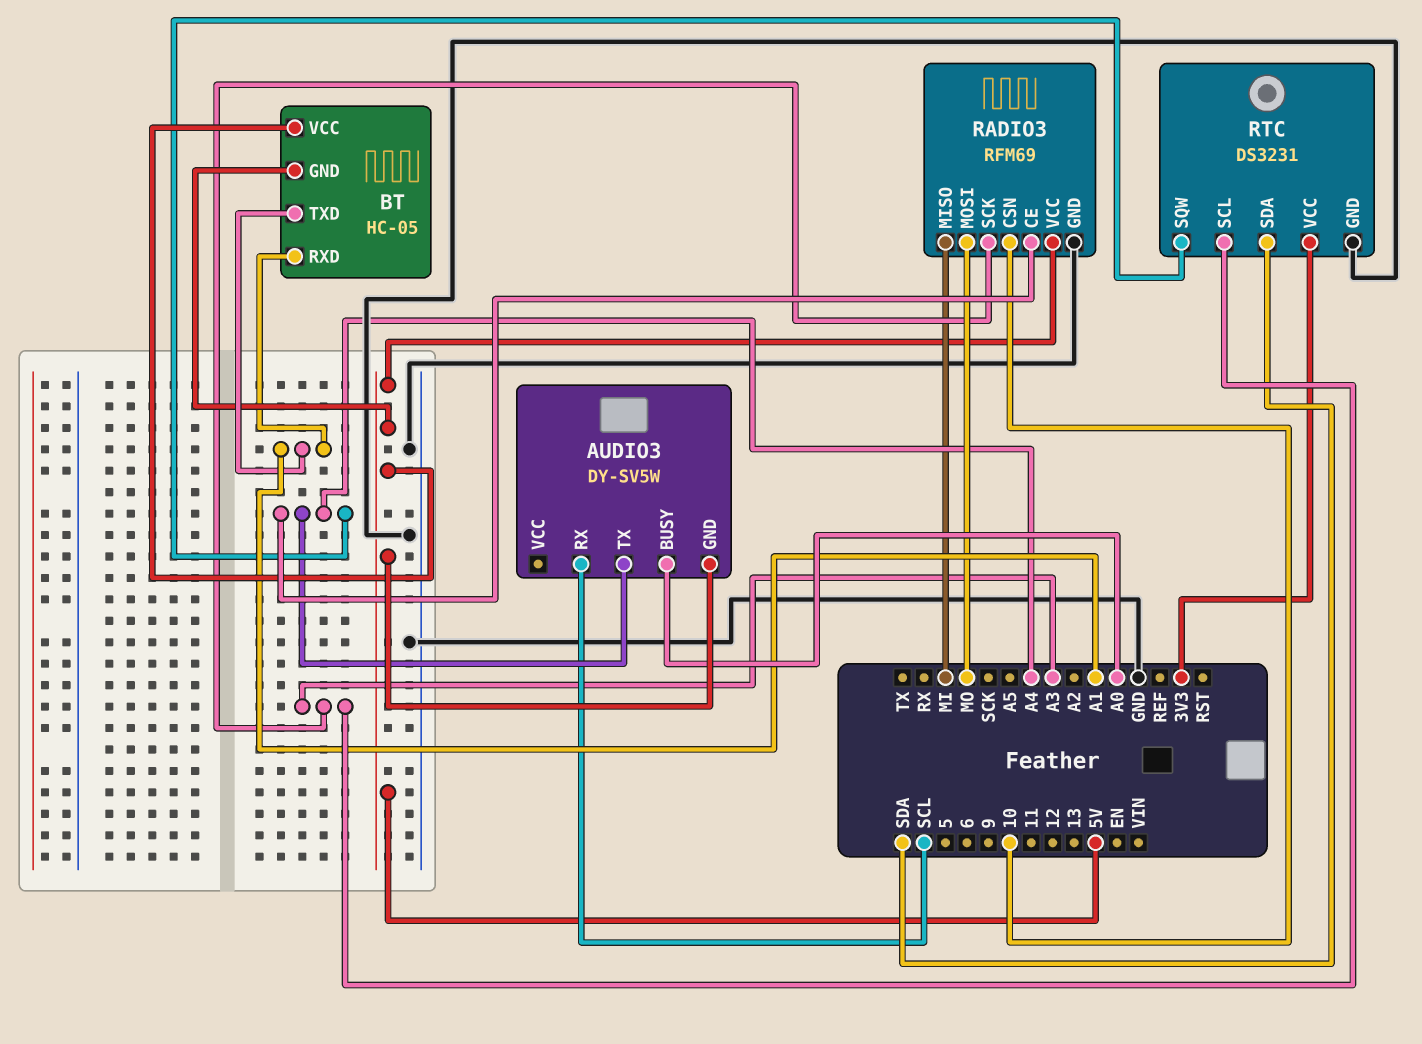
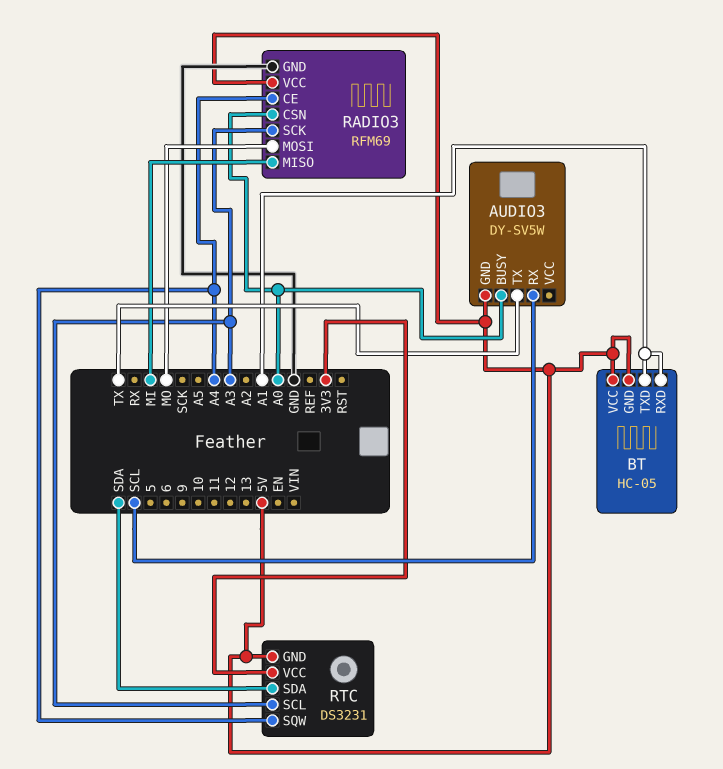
AUDIO3 pin TX: A4 -> TX
RADIO3 pin CSN: 10 -> A0
RTC pin GND: GND -> 5V

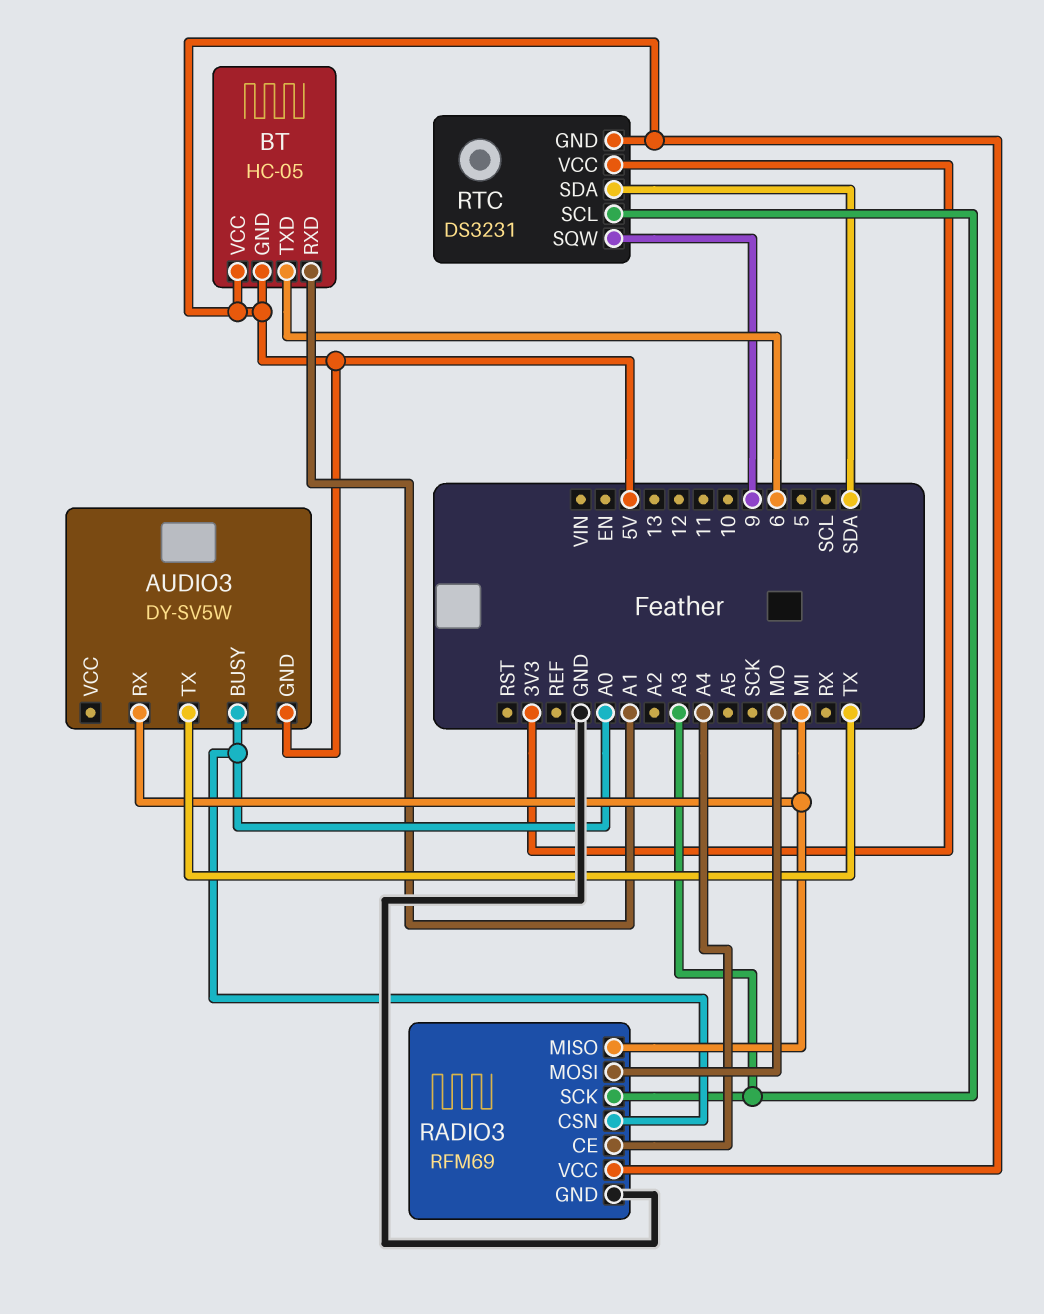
AUDIO3 pin RX: SCL -> MI
BT pin TXD: A1 -> 6
RTC pin SQW: A4 -> 9

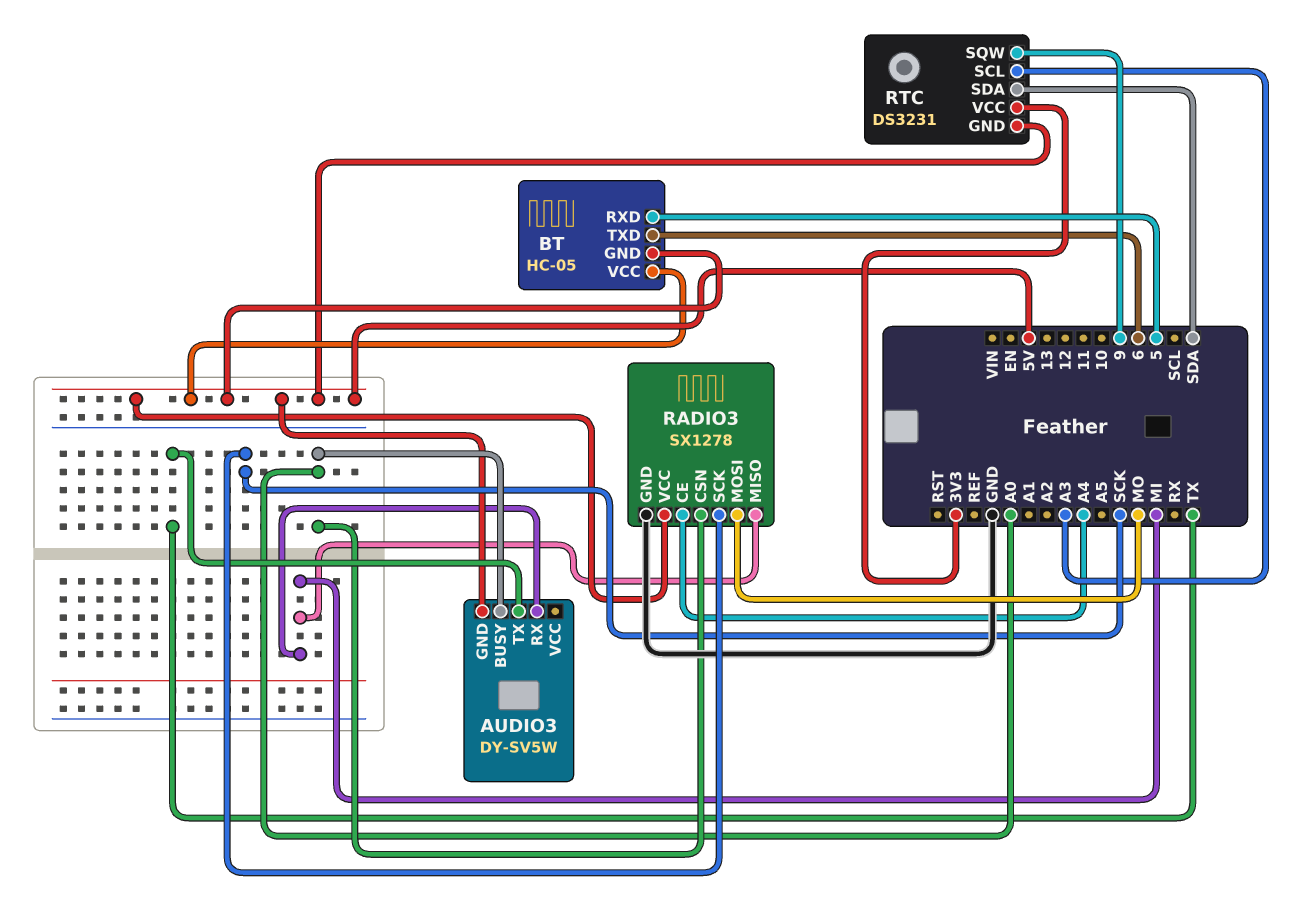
BT pin RXD: A1 -> 5
RADIO3: RFM69 -> SX1278
RADIO3 pin SCK: A3 -> SCK

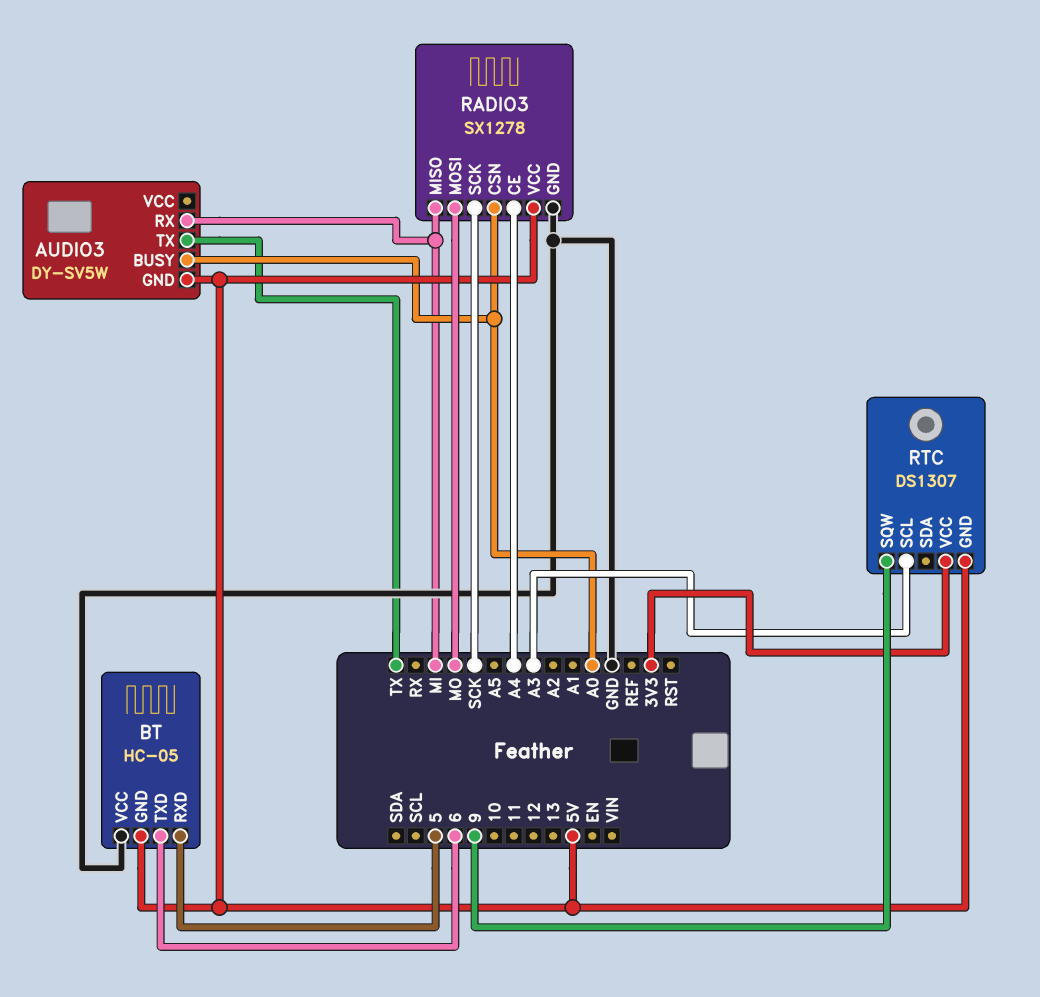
BT pin VCC: 5V -> GND
RTC: DS3231 -> DS1307
RTC pin SDA: SDA -> none

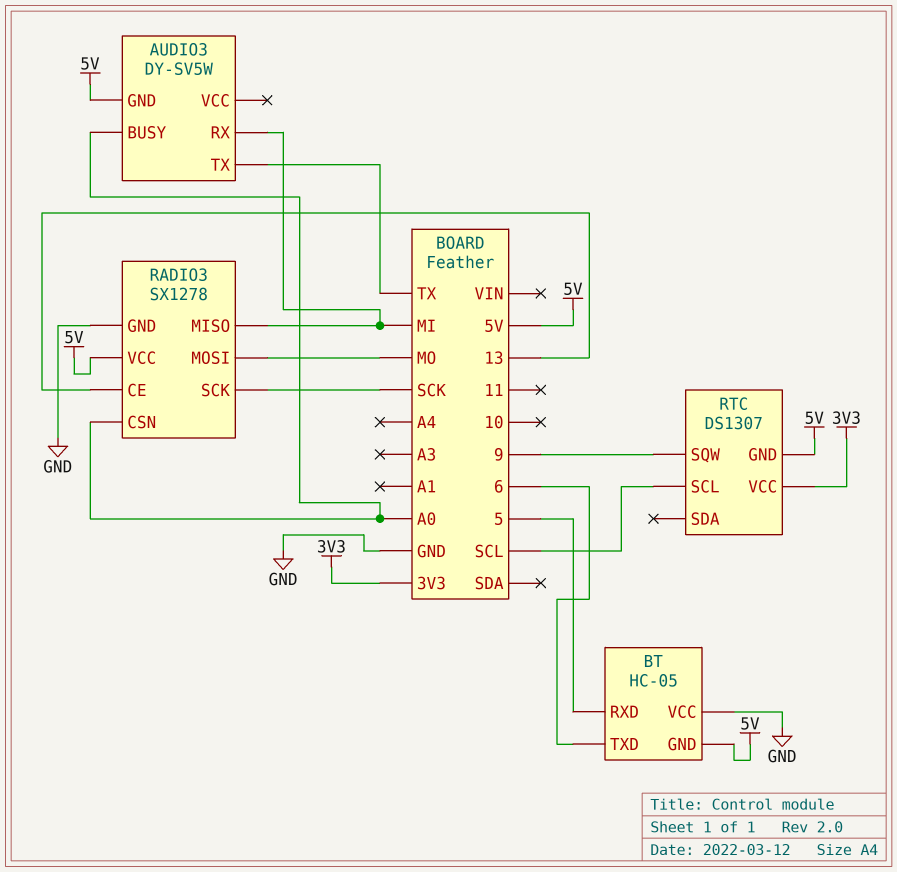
RADIO3 pin CE: A4 -> 13
RTC pin SCL: A3 -> SCL

